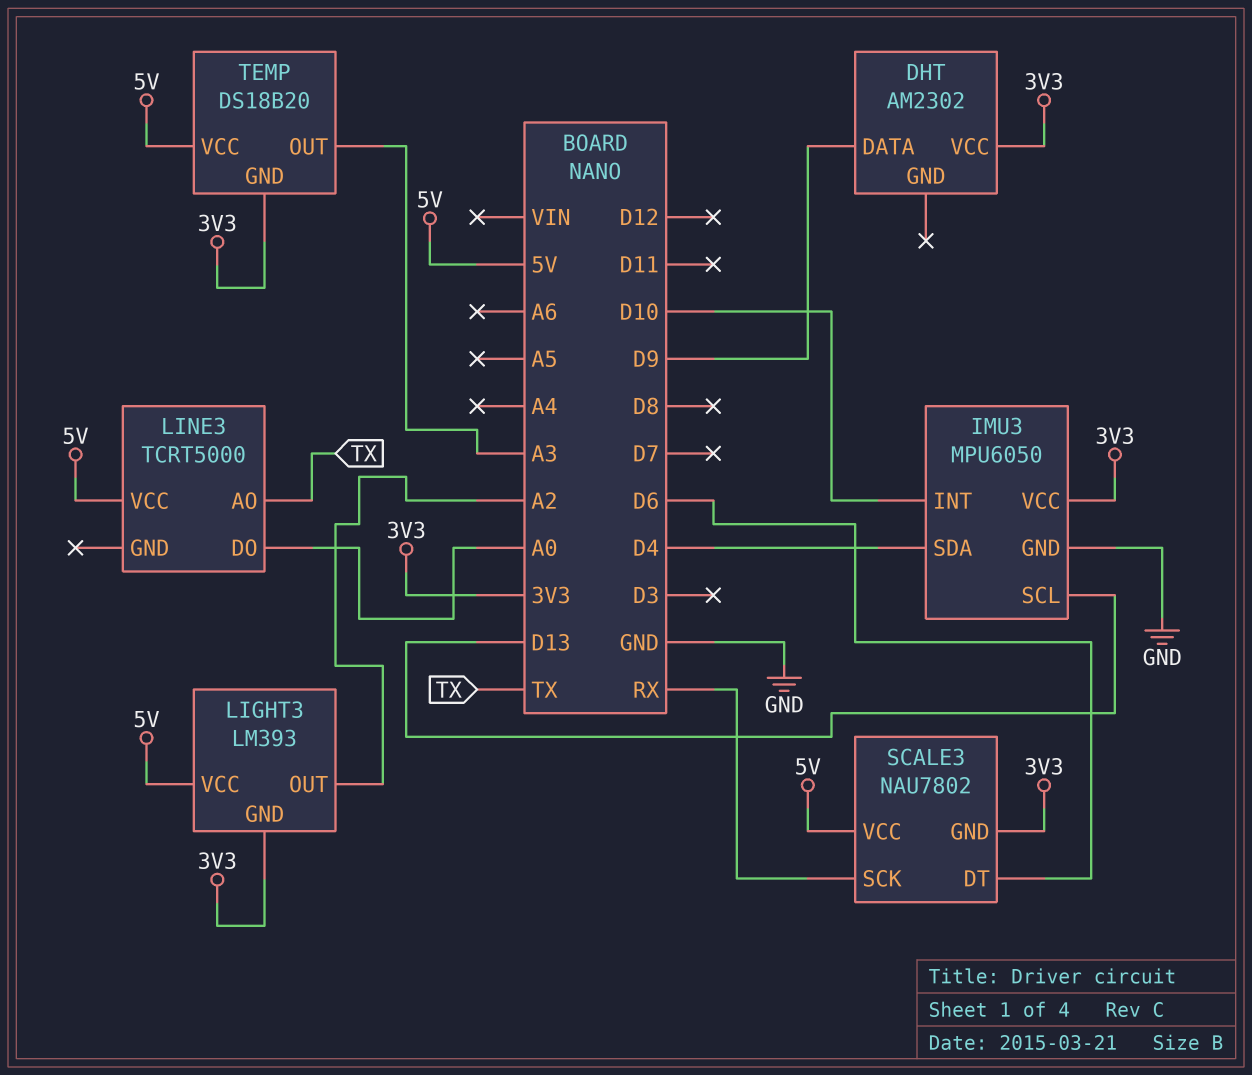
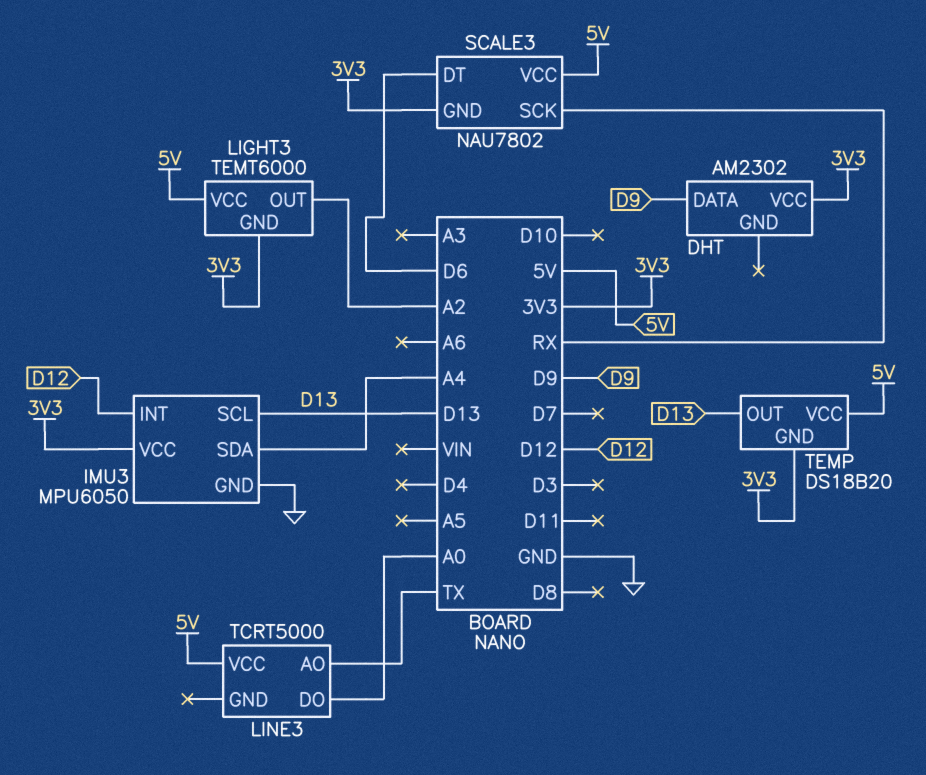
IMU3 pin INT: D10 -> D12
IMU3 pin SDA: D4 -> A4
LIGHT3: LM393 -> TEMT6000
TEMP pin OUT: A3 -> D13

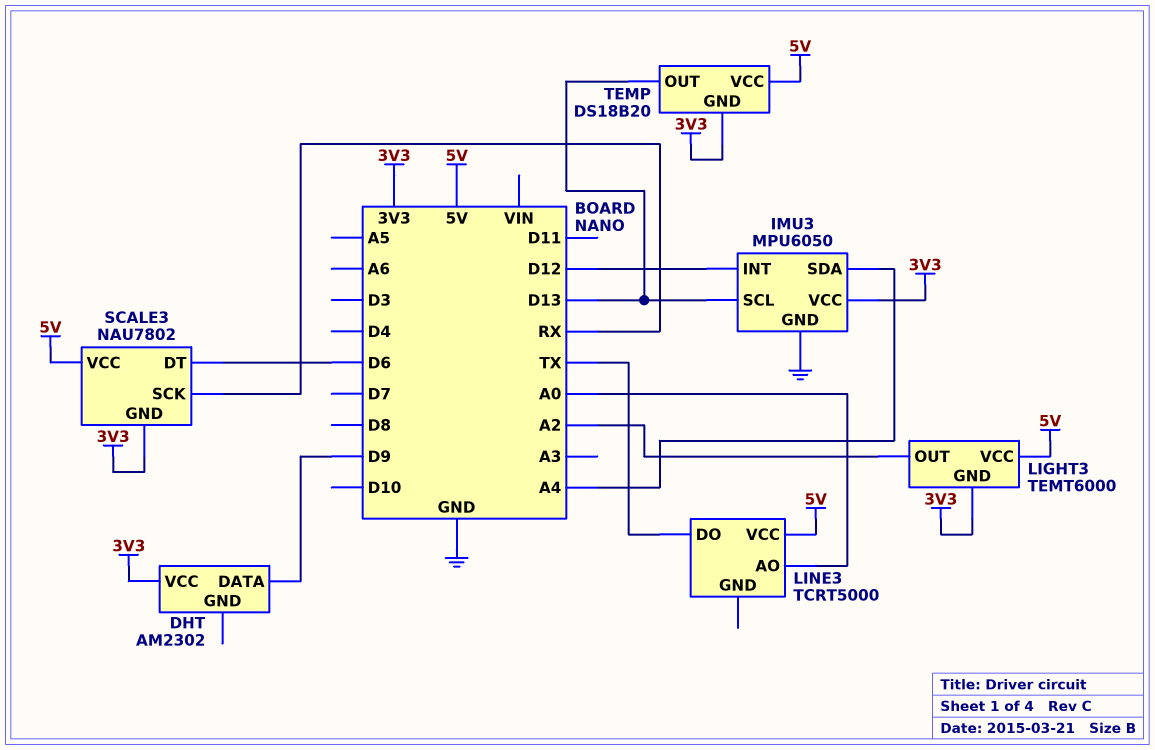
LINE3 pin AO: TX -> A0
LINE3 pin DO: A0 -> TX

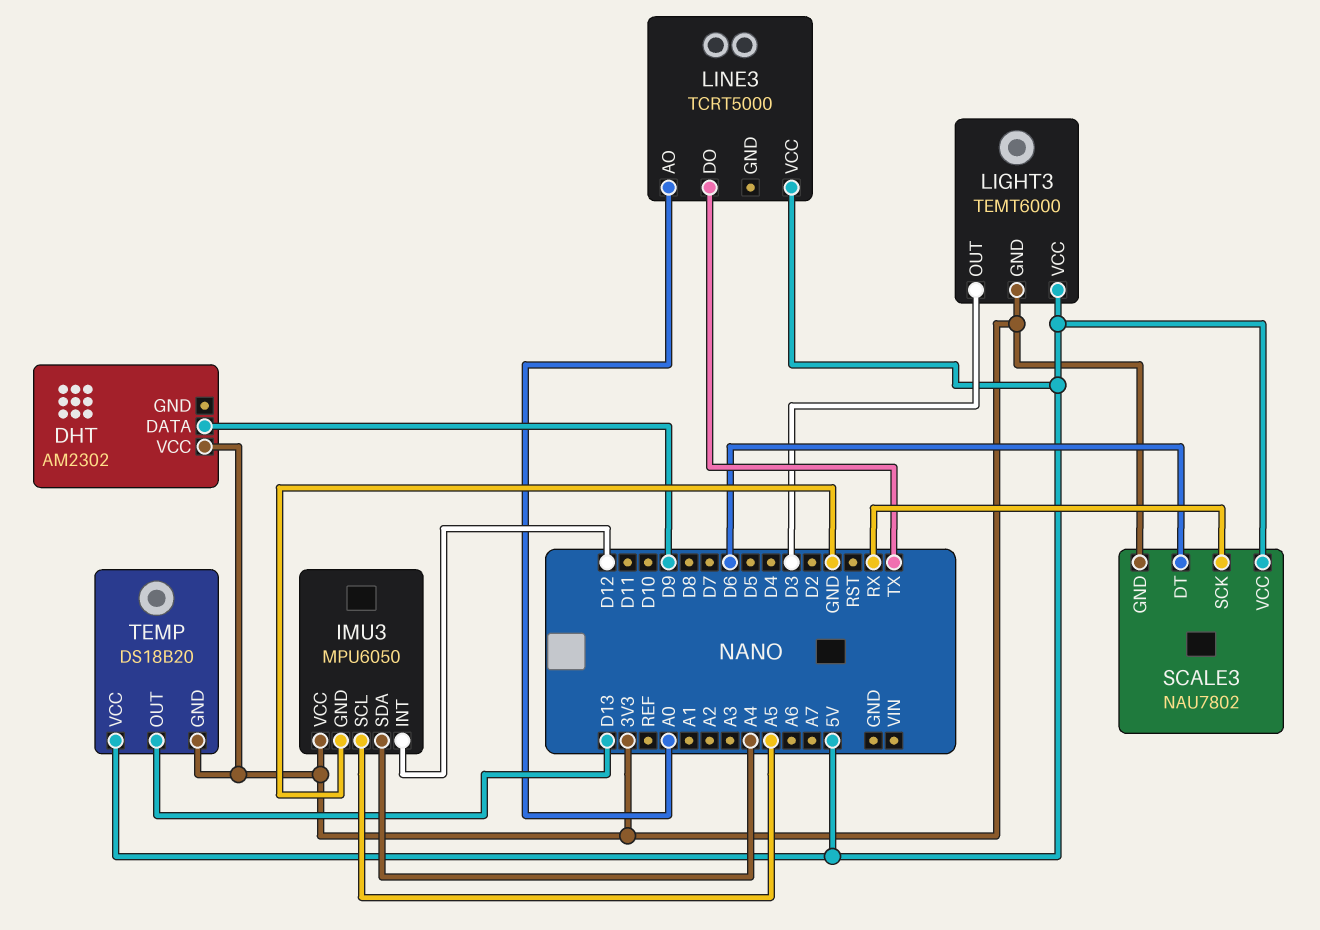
IMU3 pin SCL: D13 -> A5
LIGHT3 pin OUT: A2 -> D3

